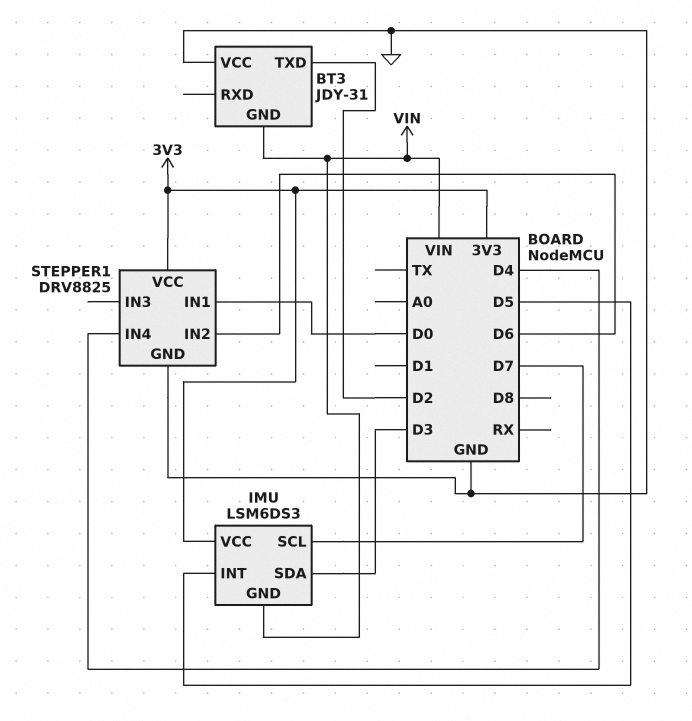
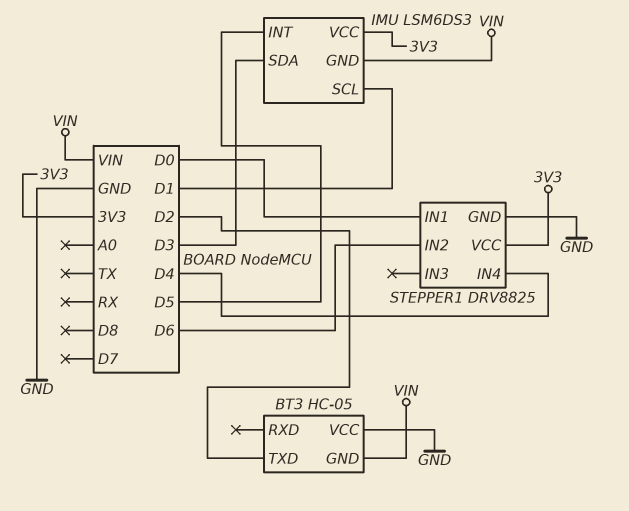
BT3: JDY-31 -> HC-05
IMU pin SCL: D7 -> D1

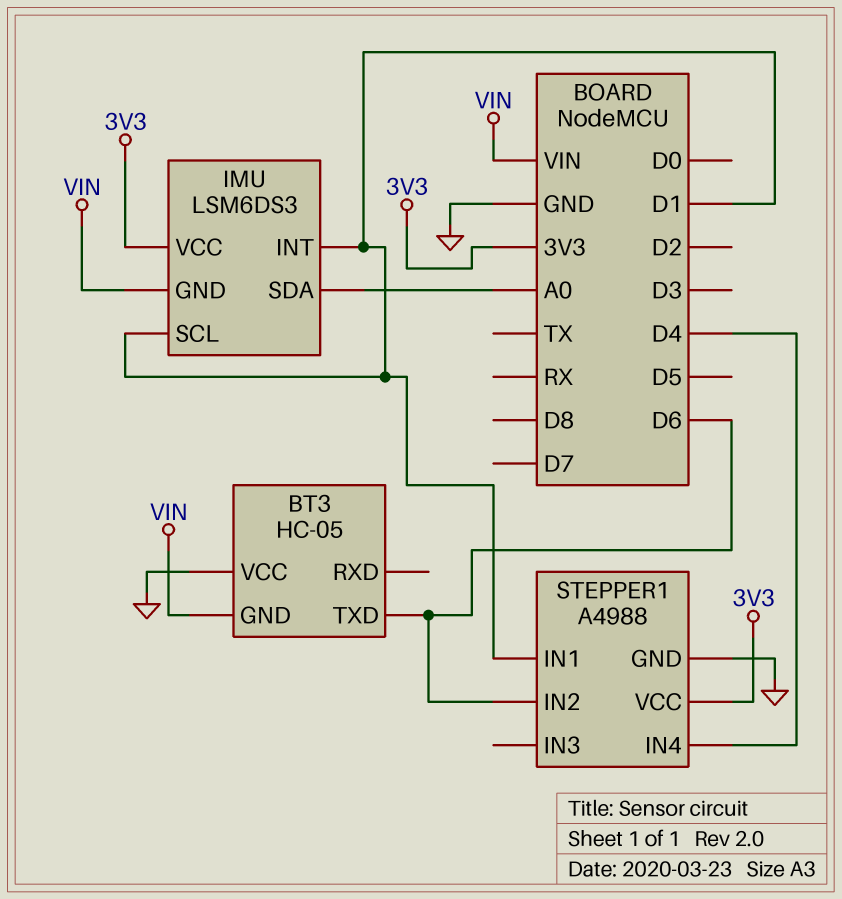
BT3 pin TXD: D2 -> D6
IMU pin INT: D5 -> D1
IMU pin SDA: D3 -> A0
STEPPER1: DRV8825 -> A4988
STEPPER1 pin IN1: D0 -> D1

